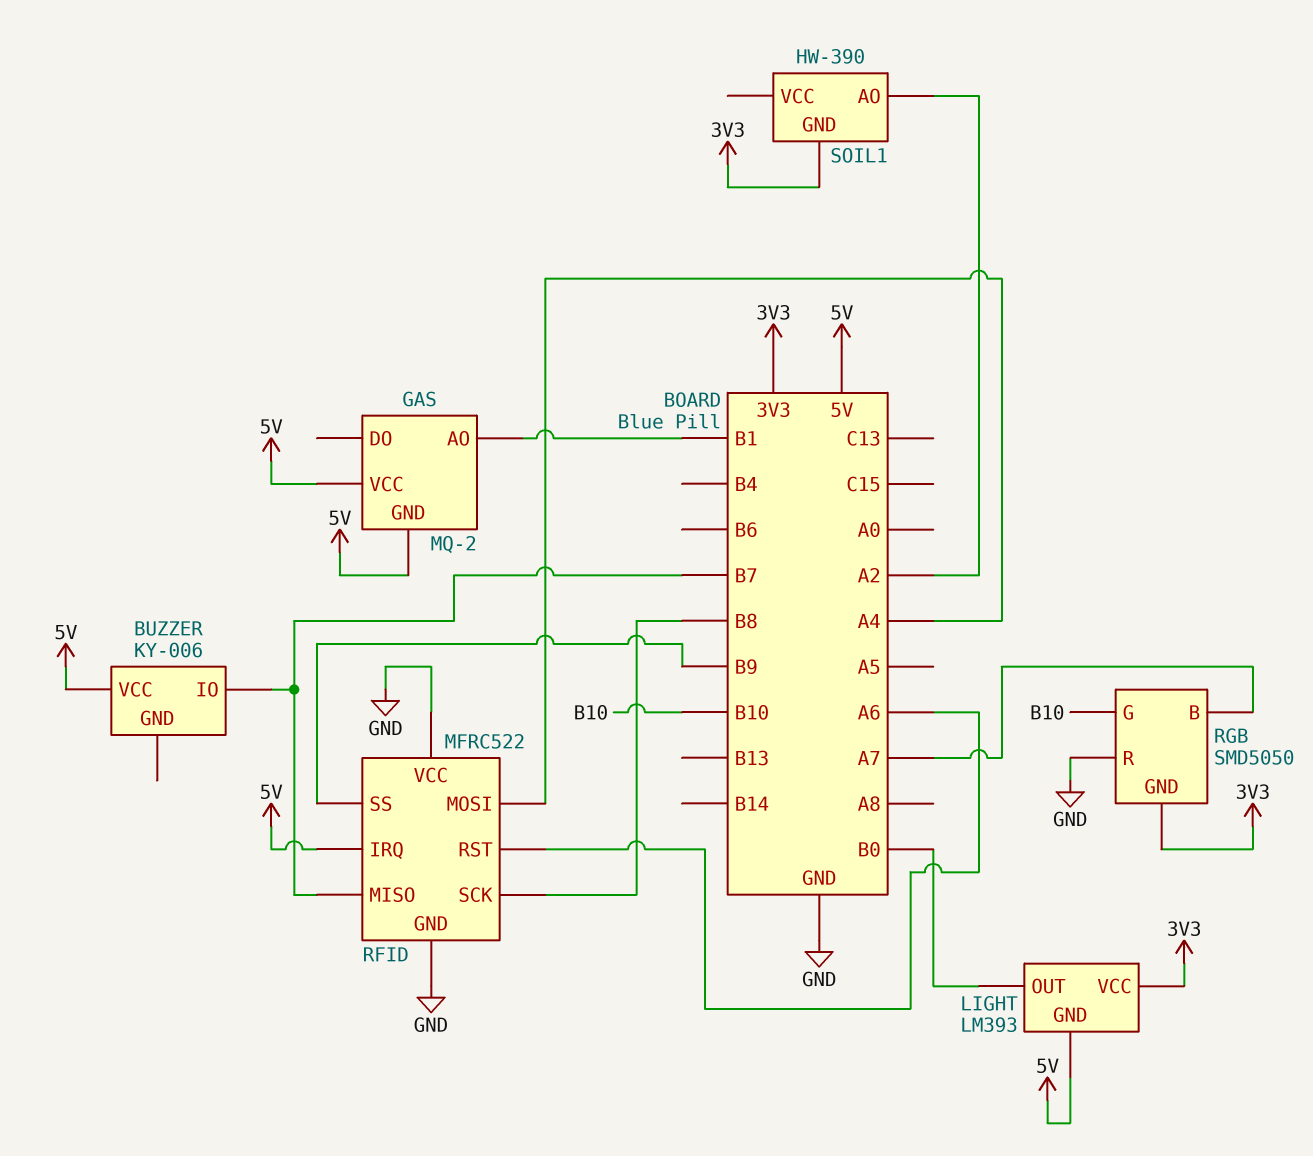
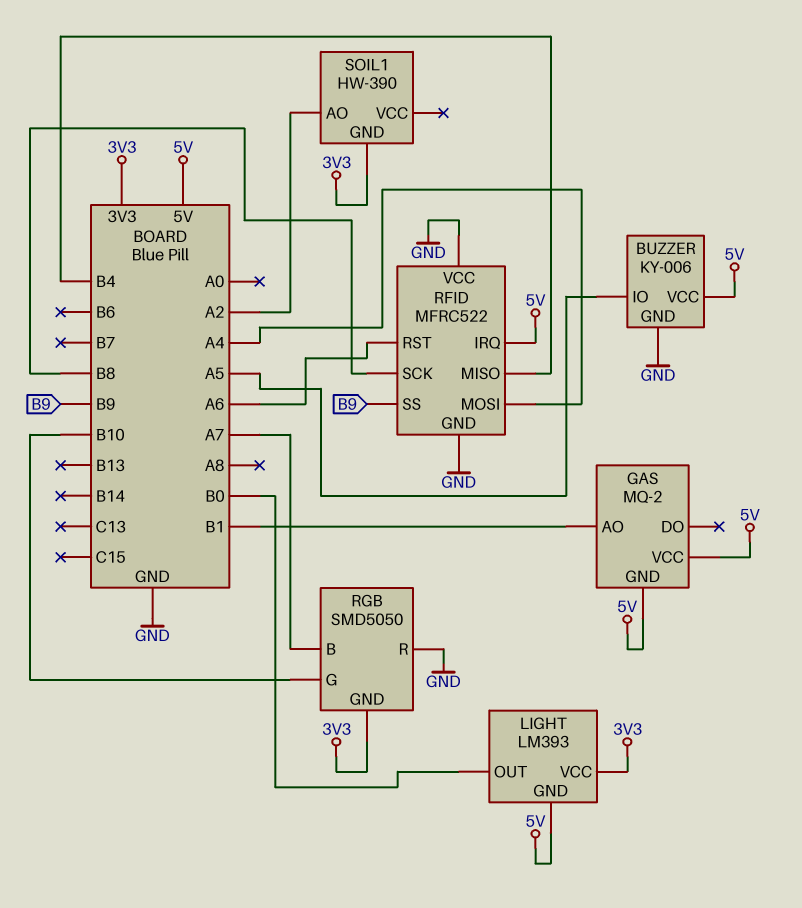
BUZZER pin GND: none -> GND
BUZZER pin IO: B7 -> A5
RFID pin MISO: B7 -> B4

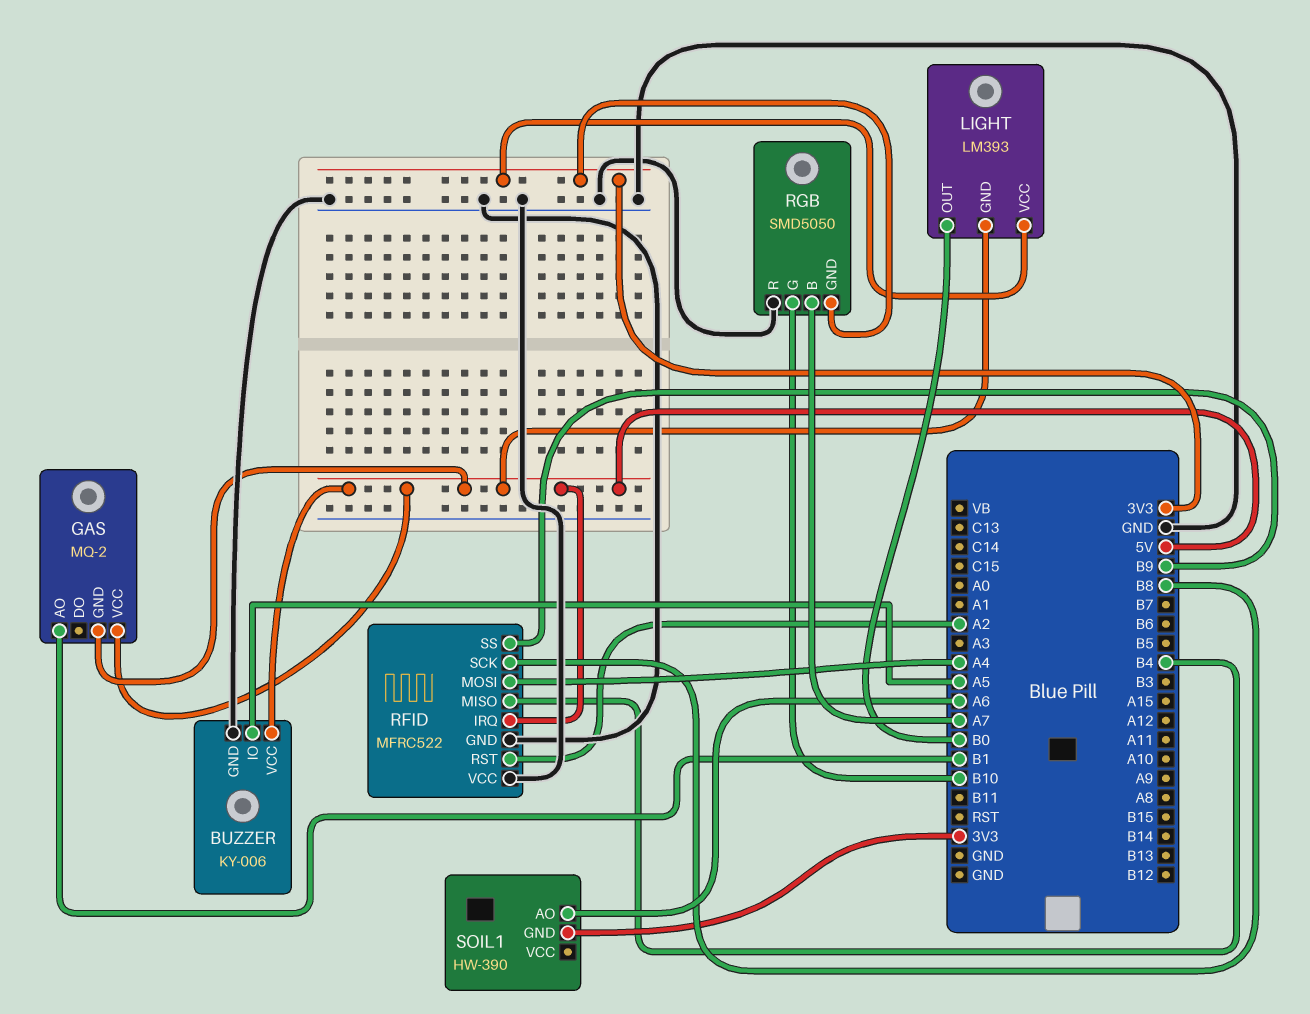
RFID pin RST: A6 -> A2
SOIL1 pin AO: A2 -> A6

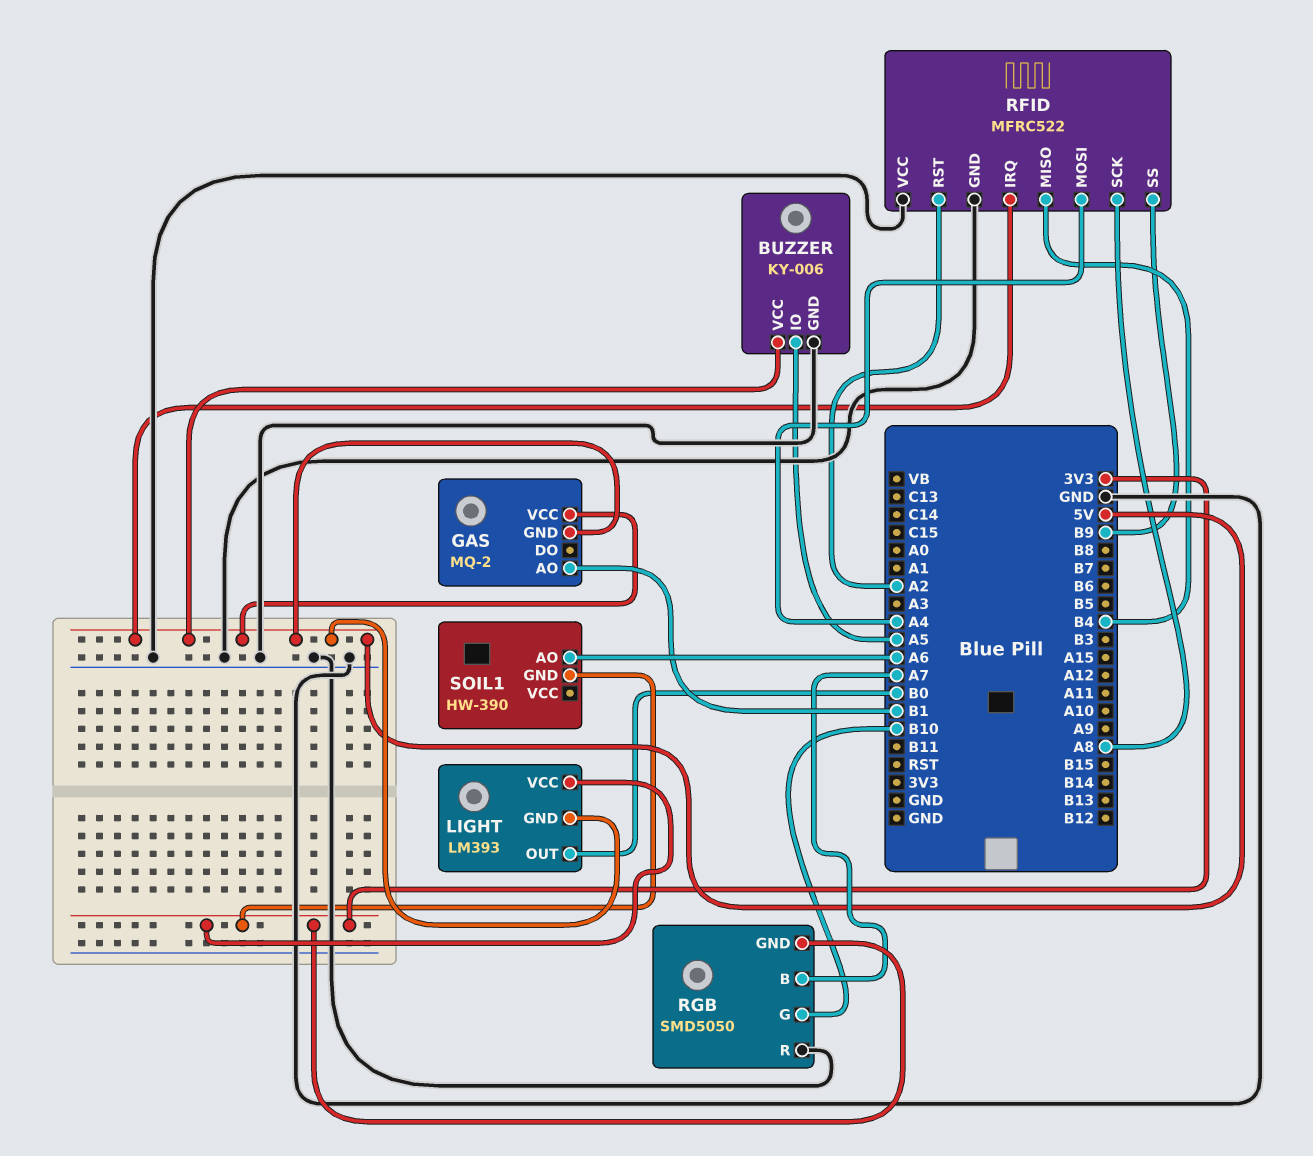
RFID pin SCK: B8 -> A8

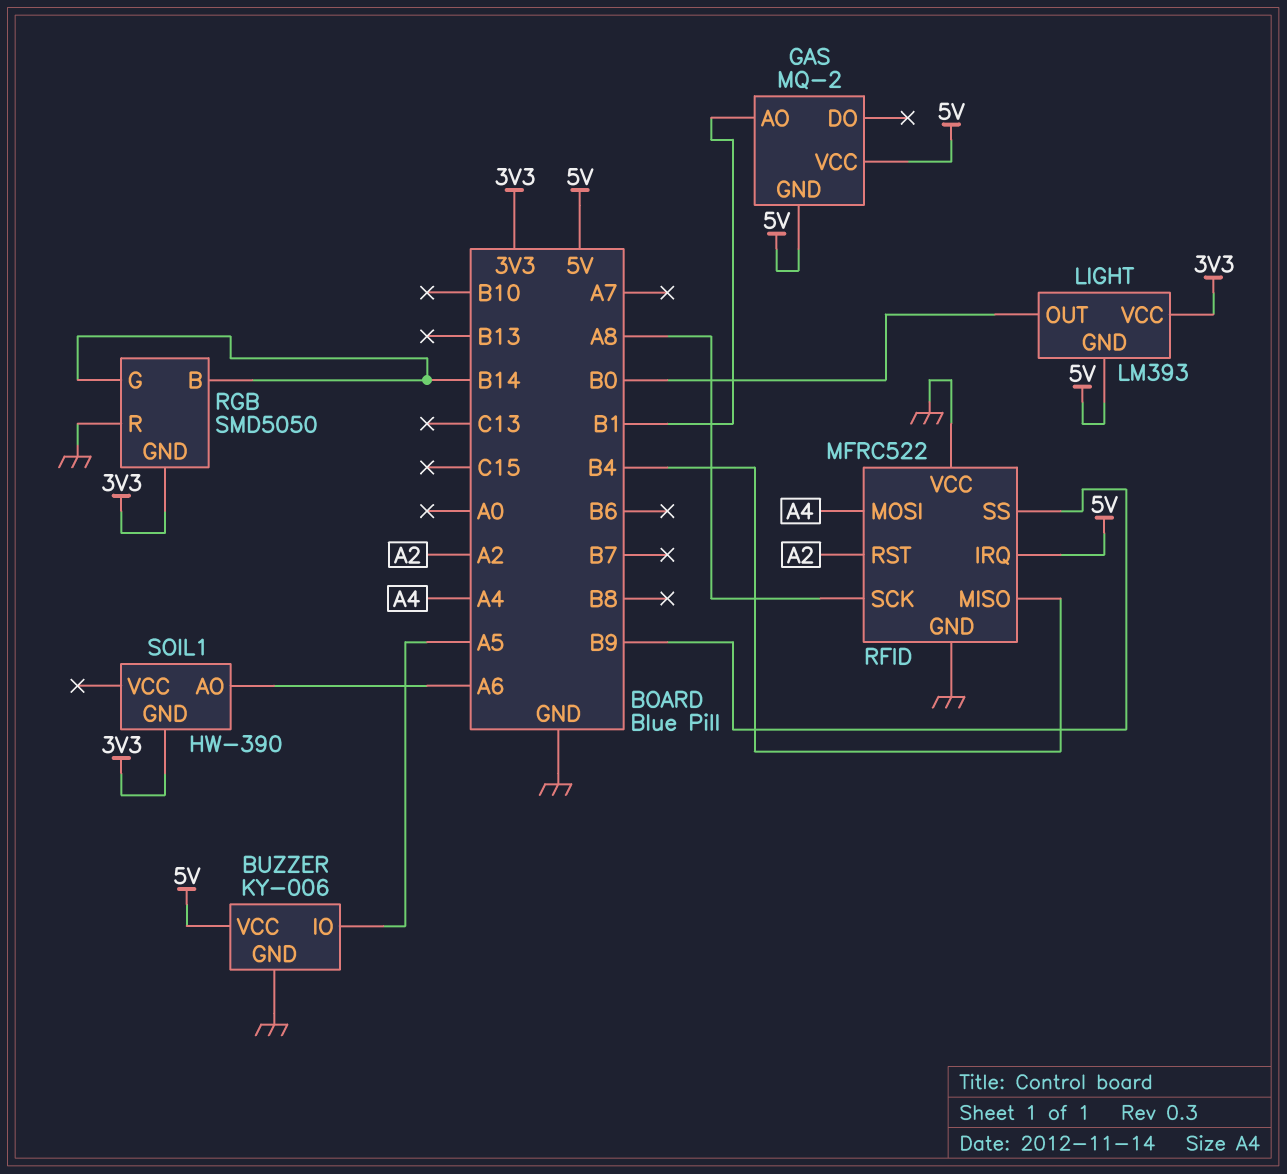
RGB pin B: A7 -> B14
RGB pin G: B10 -> B14

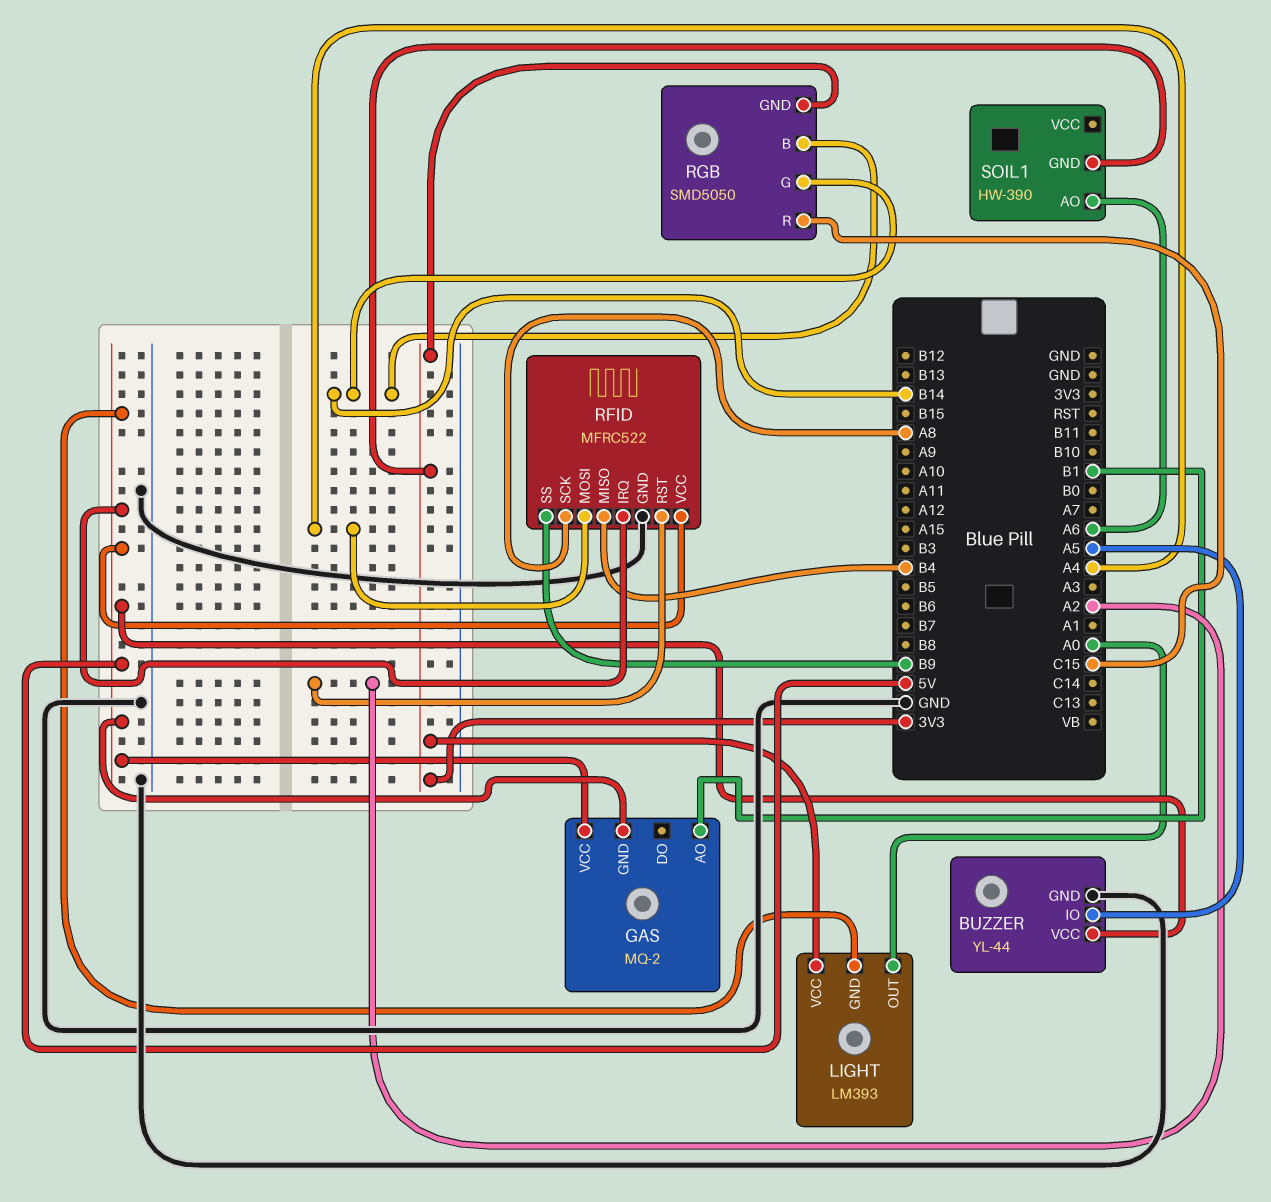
BUZZER: KY-006 -> YL-44
LIGHT pin OUT: B0 -> A0
RFID pin VCC: GND -> 5V
RGB pin R: GND -> C15

